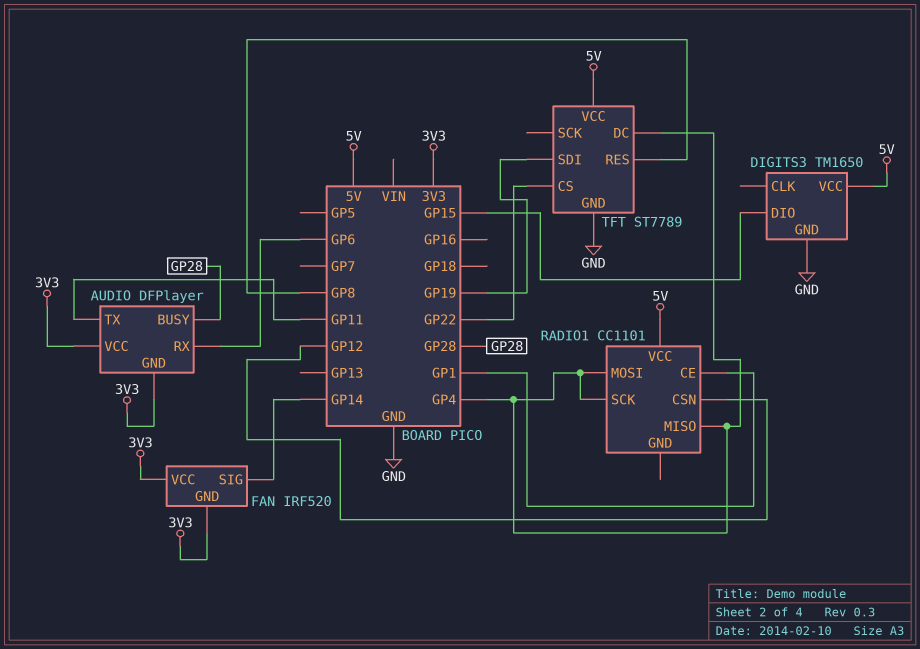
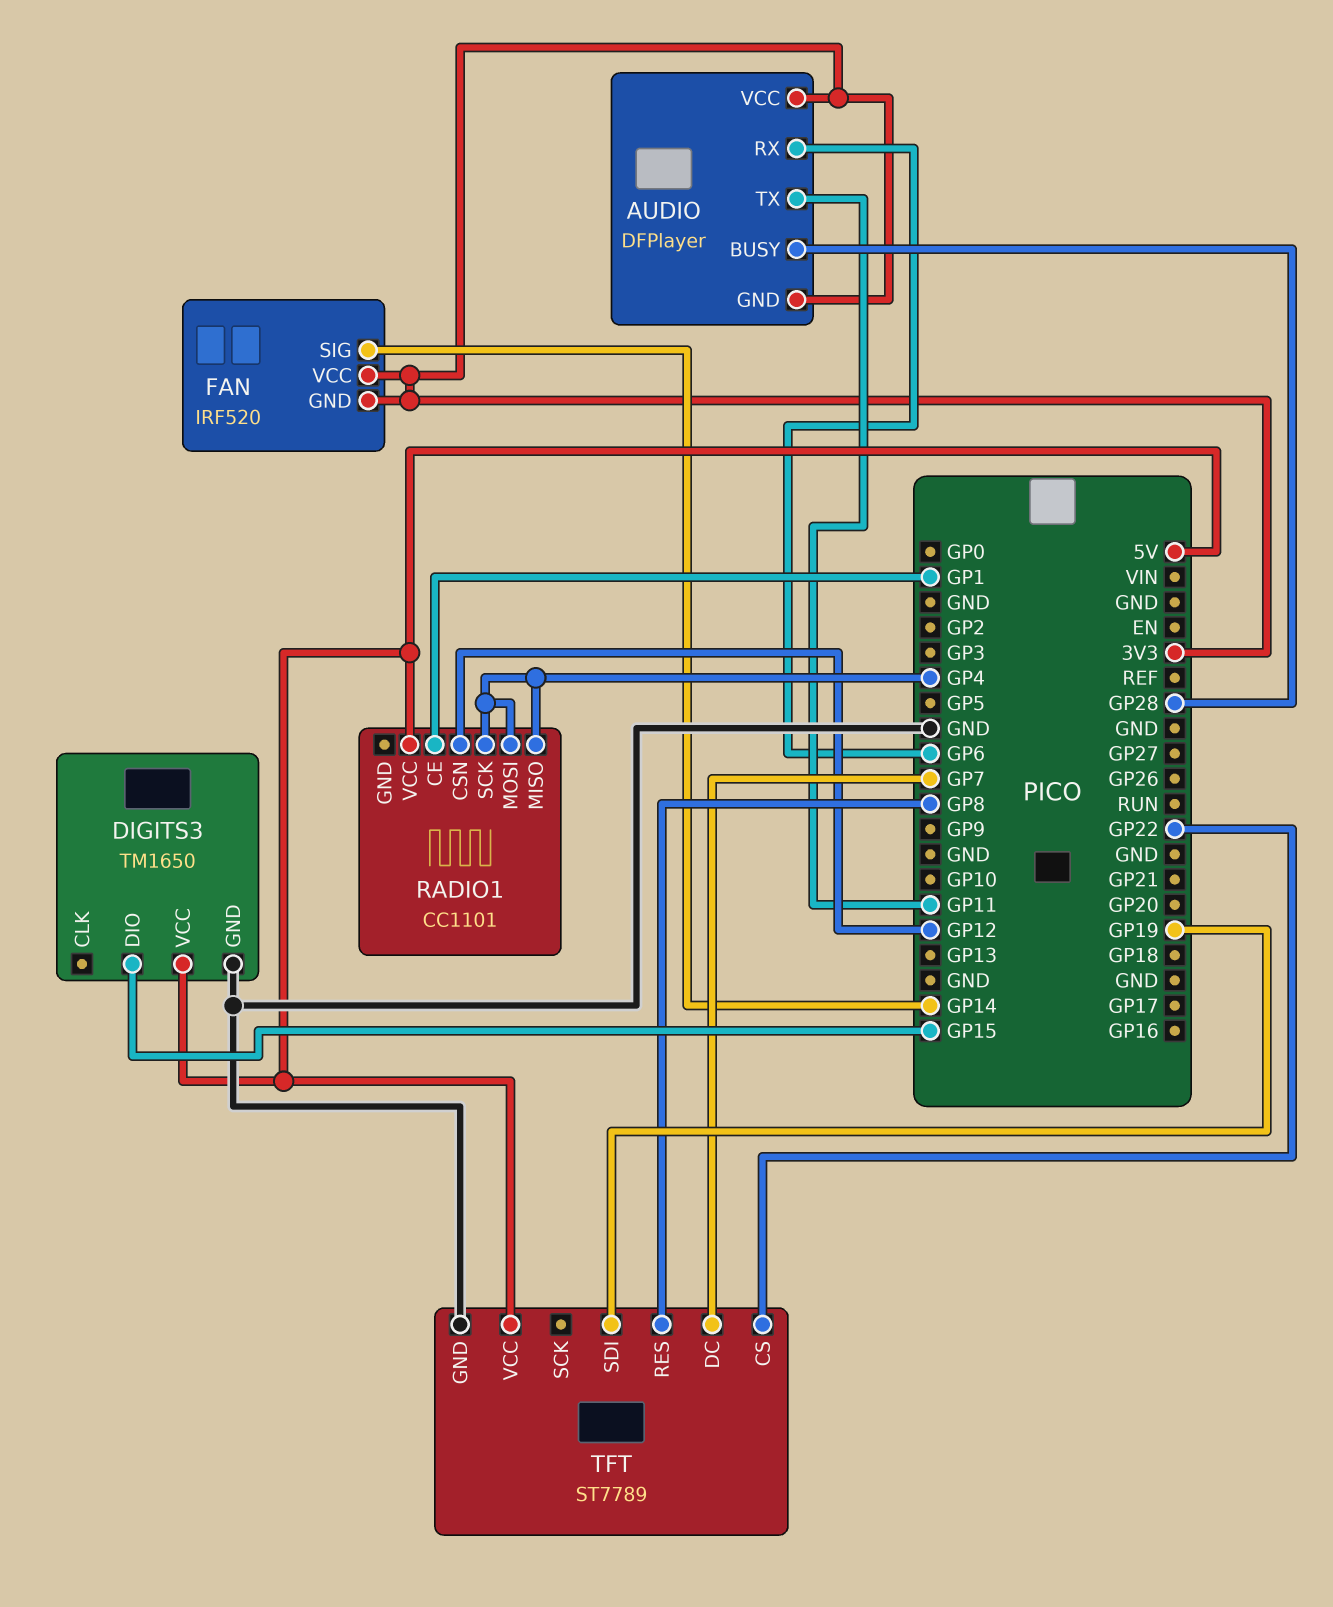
TFT pin DC: GP4 -> GP7

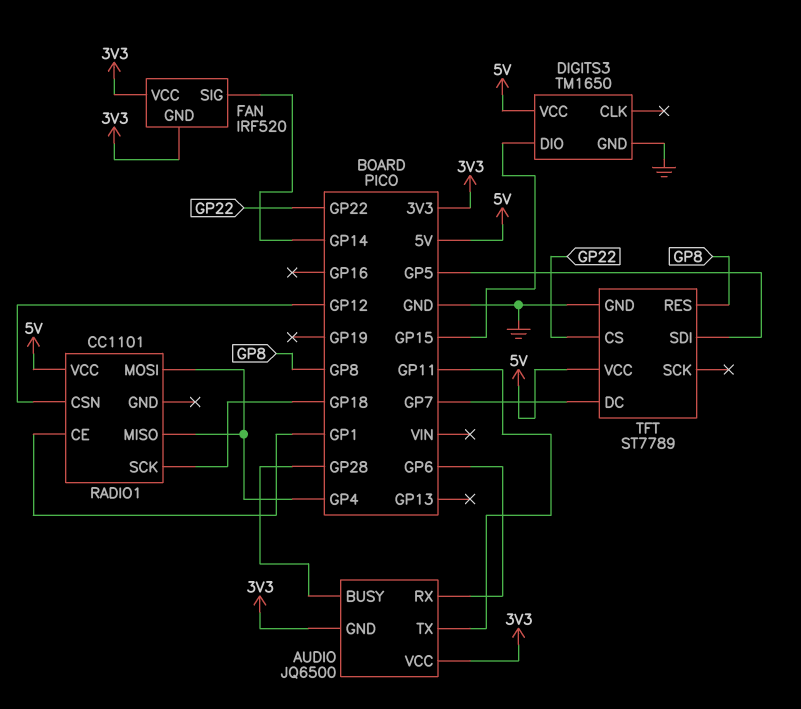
AUDIO: DFPlayer -> JQ6500
RADIO1 pin SCK: GP4 -> GP18
TFT pin SDI: GP19 -> GP5

